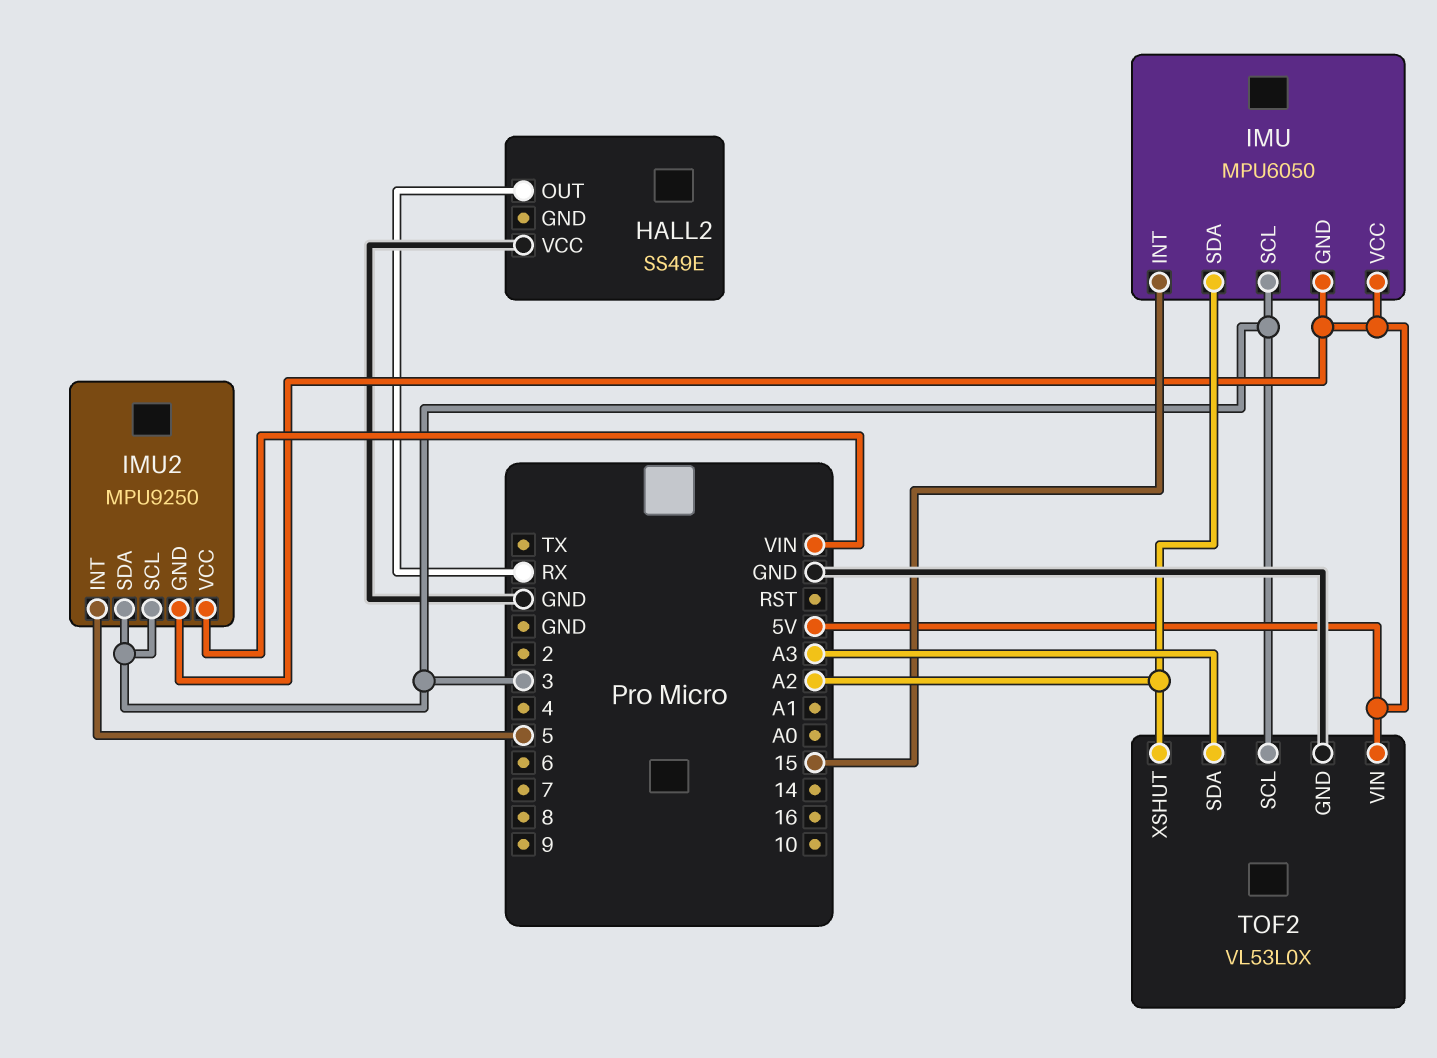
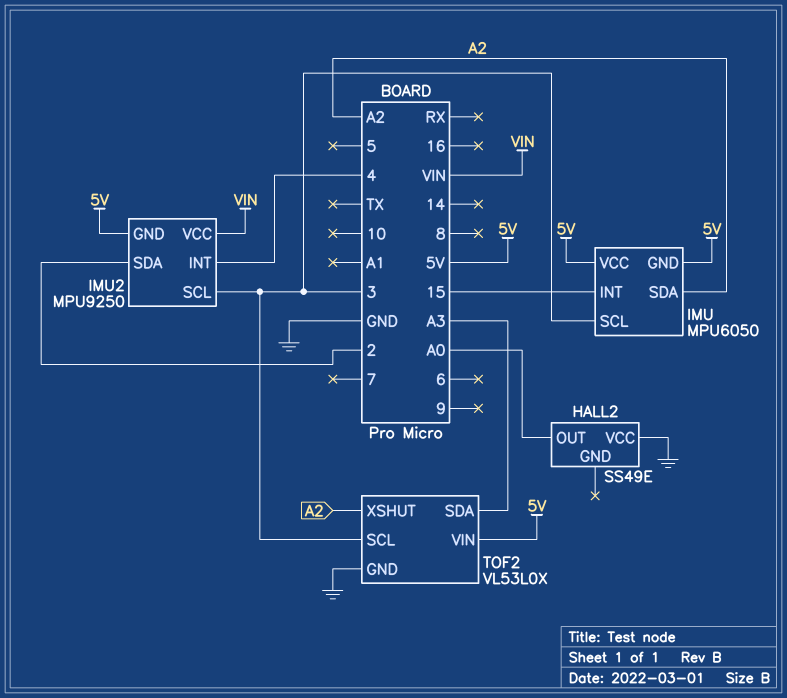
HALL2 pin OUT: RX -> A0
IMU2 pin INT: 5 -> 4
IMU2 pin SDA: 3 -> 2

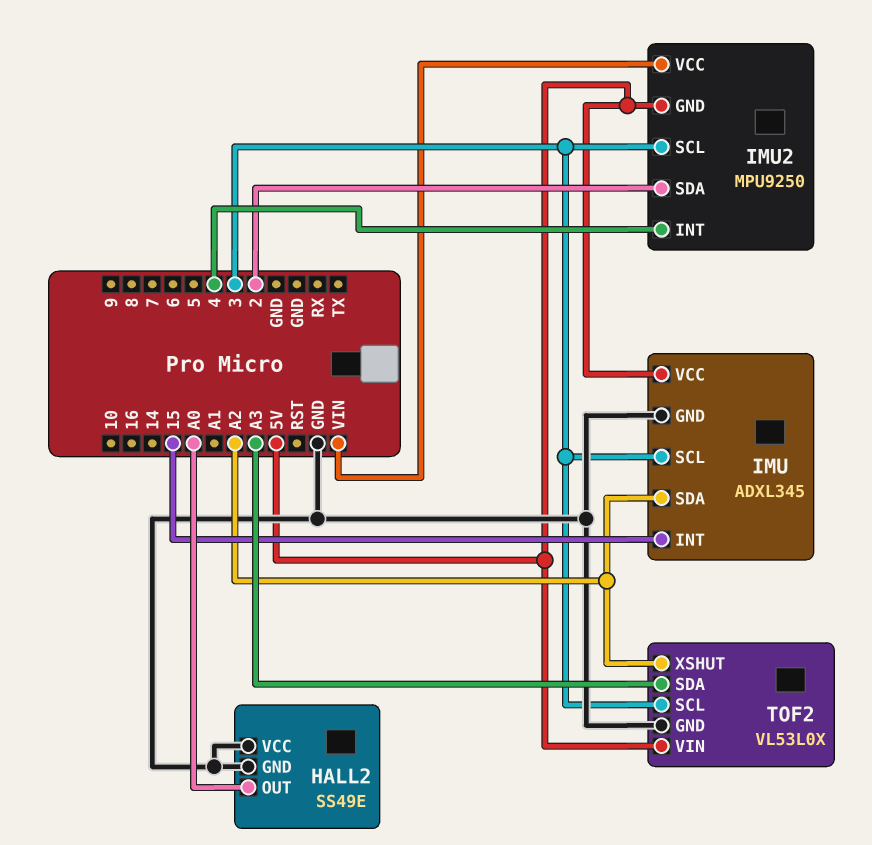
HALL2 pin GND: none -> GND
IMU: MPU6050 -> ADXL345
IMU pin GND: 5V -> GND

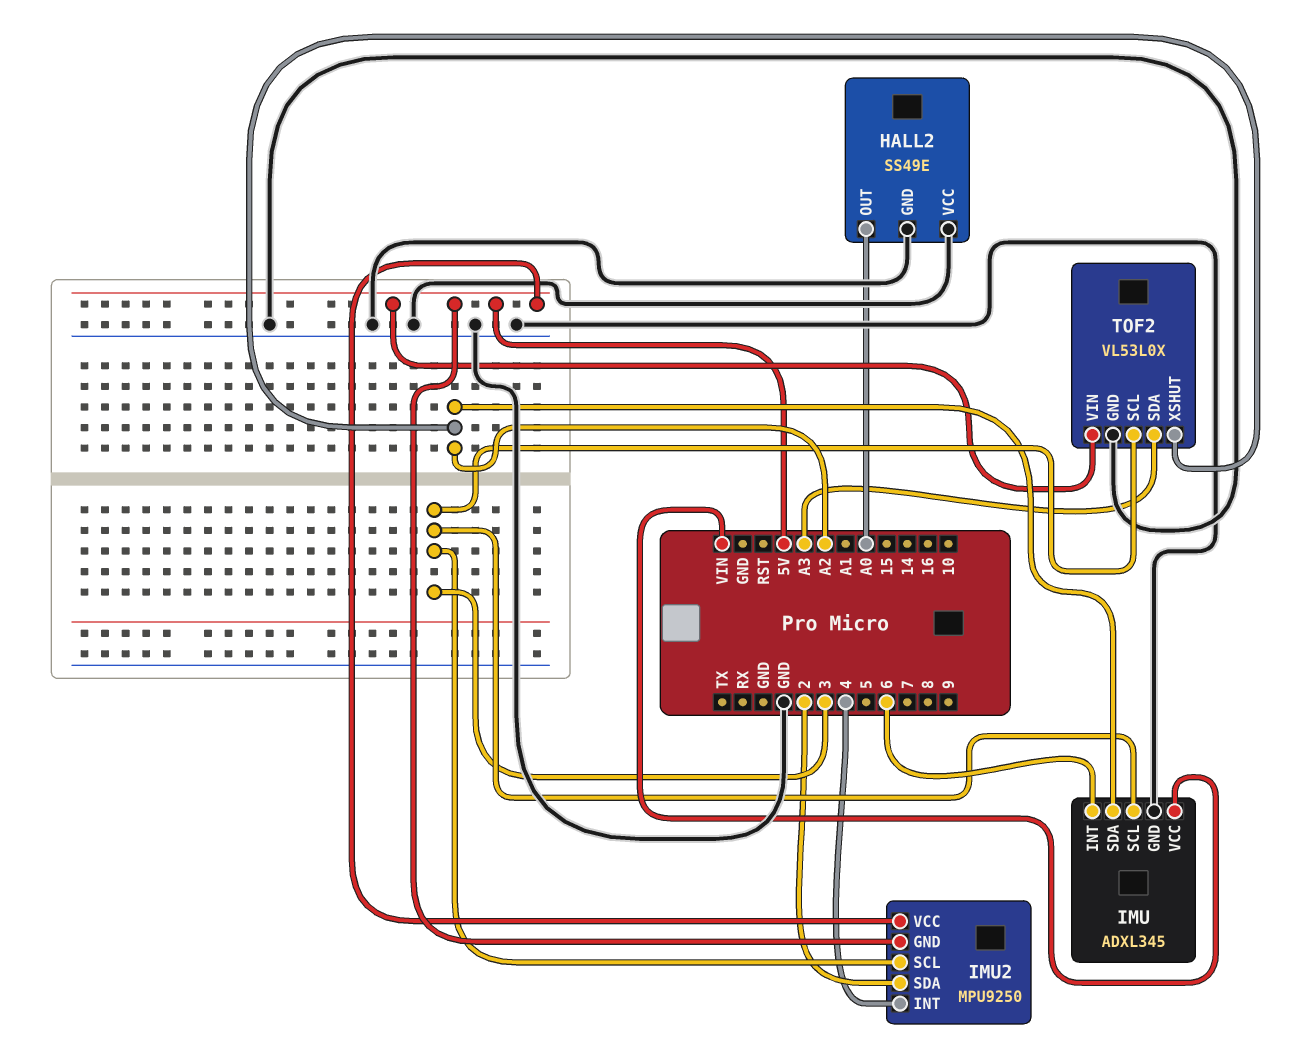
IMU pin INT: 15 -> 6
IMU pin VCC: 5V -> VIN
IMU2 pin VCC: VIN -> 5V

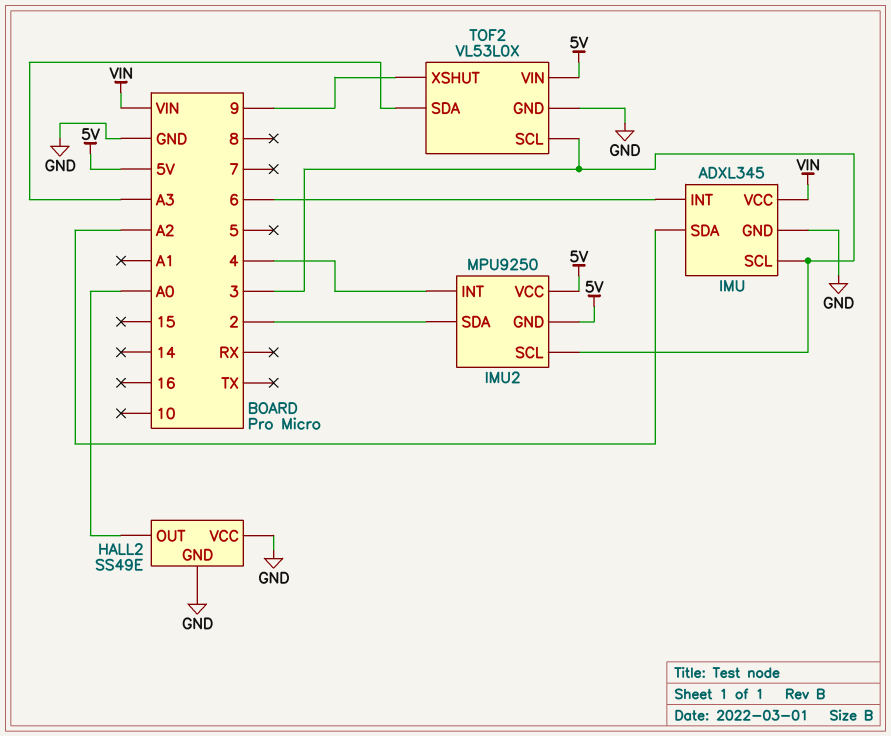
TOF2 pin XSHUT: A2 -> 9

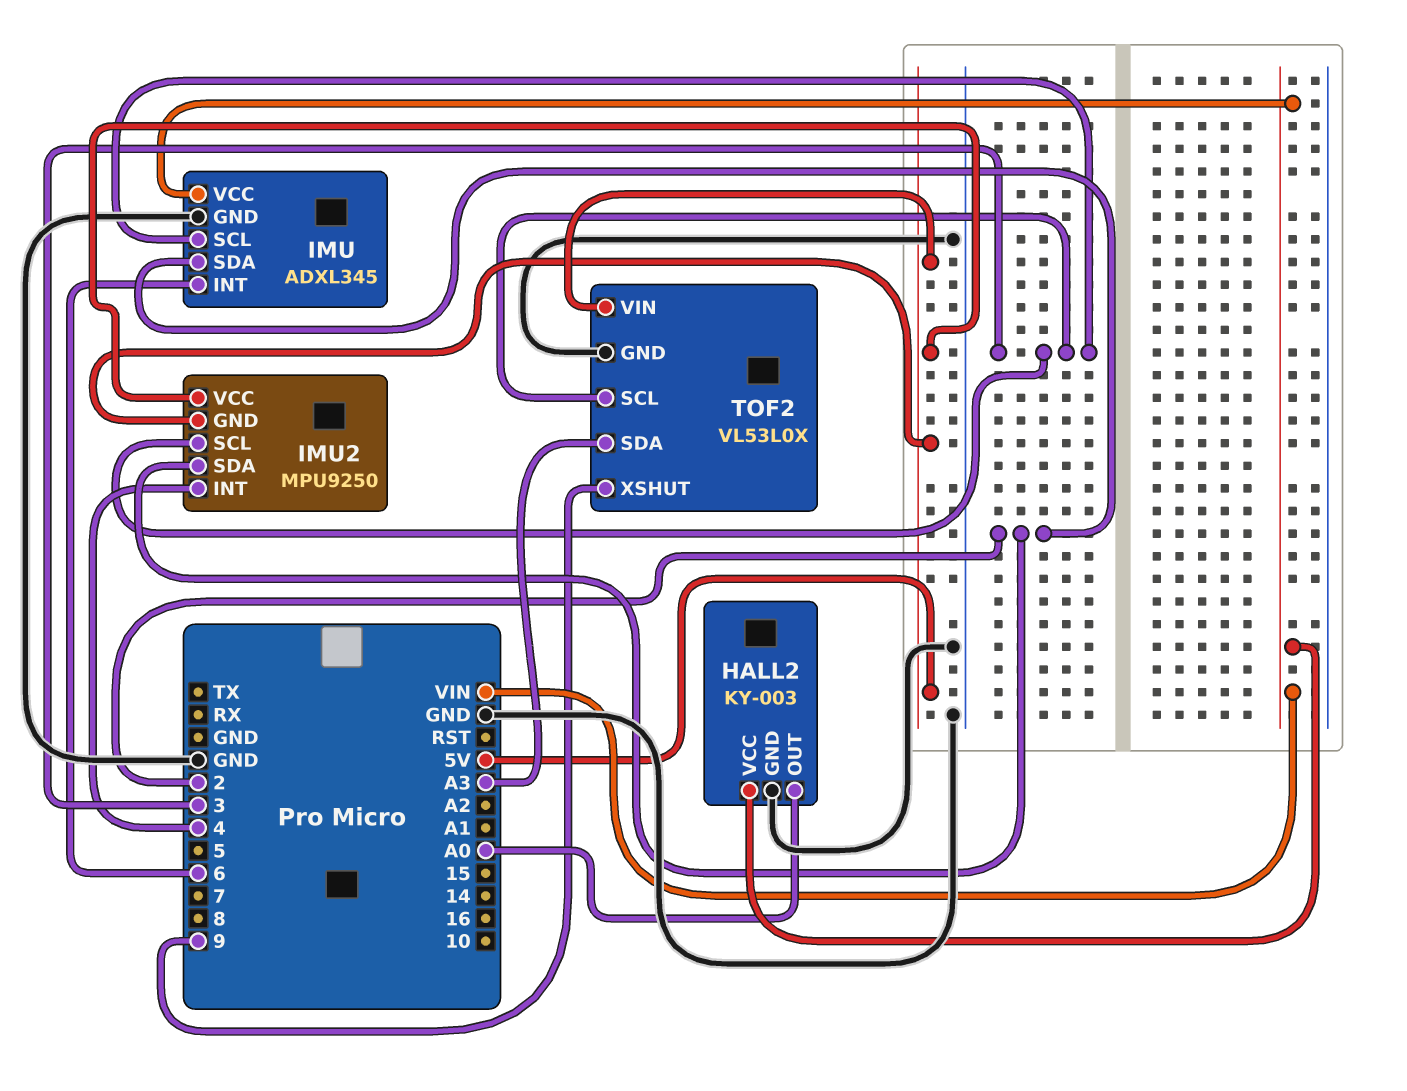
HALL2: SS49E -> KY-003
HALL2 pin VCC: GND -> VIN
IMU pin SDA: A2 -> 2

